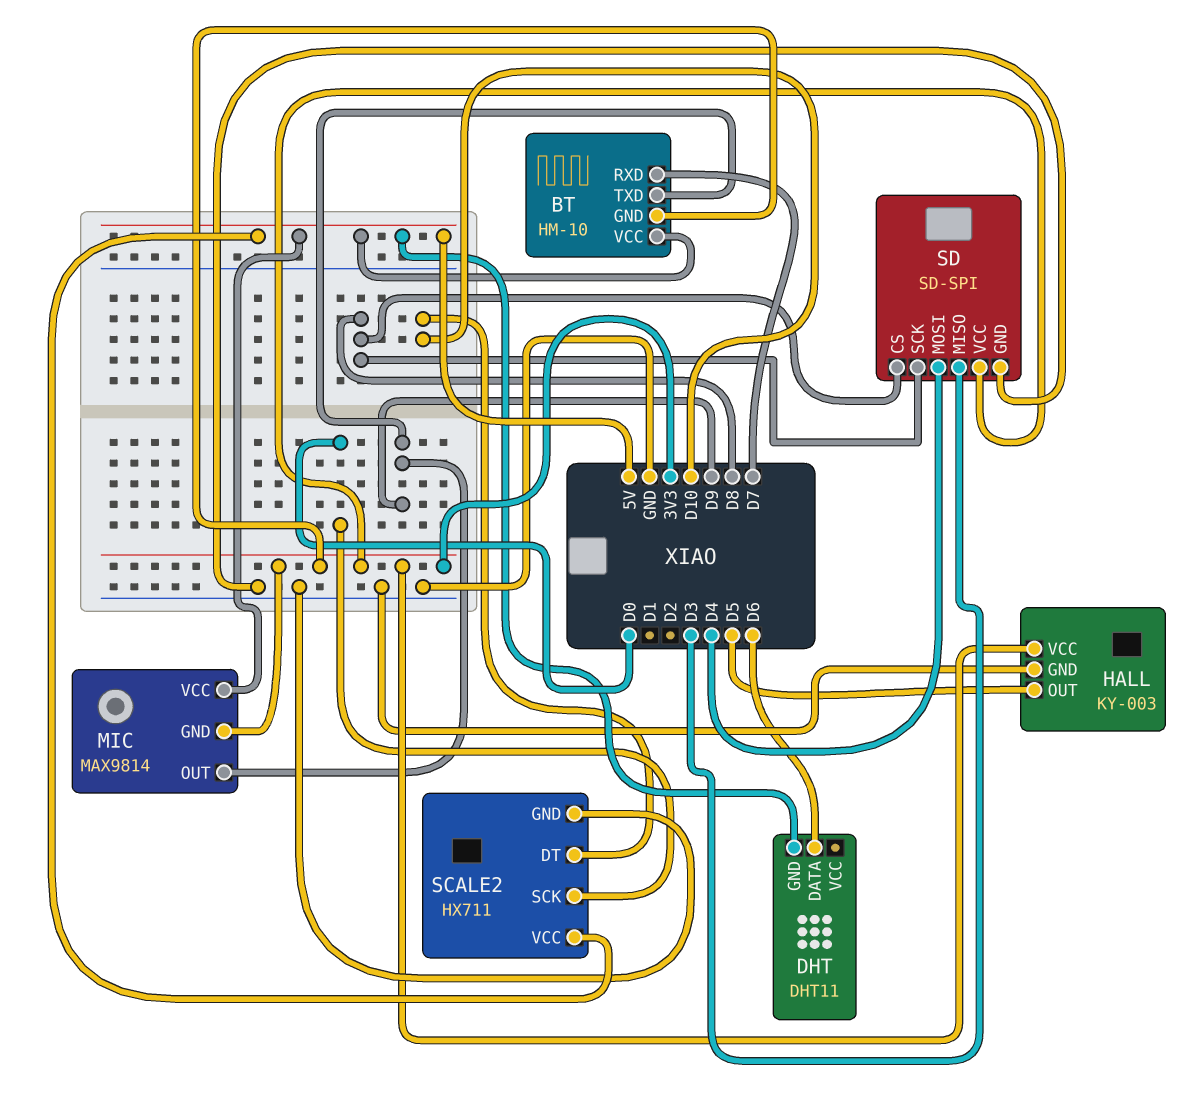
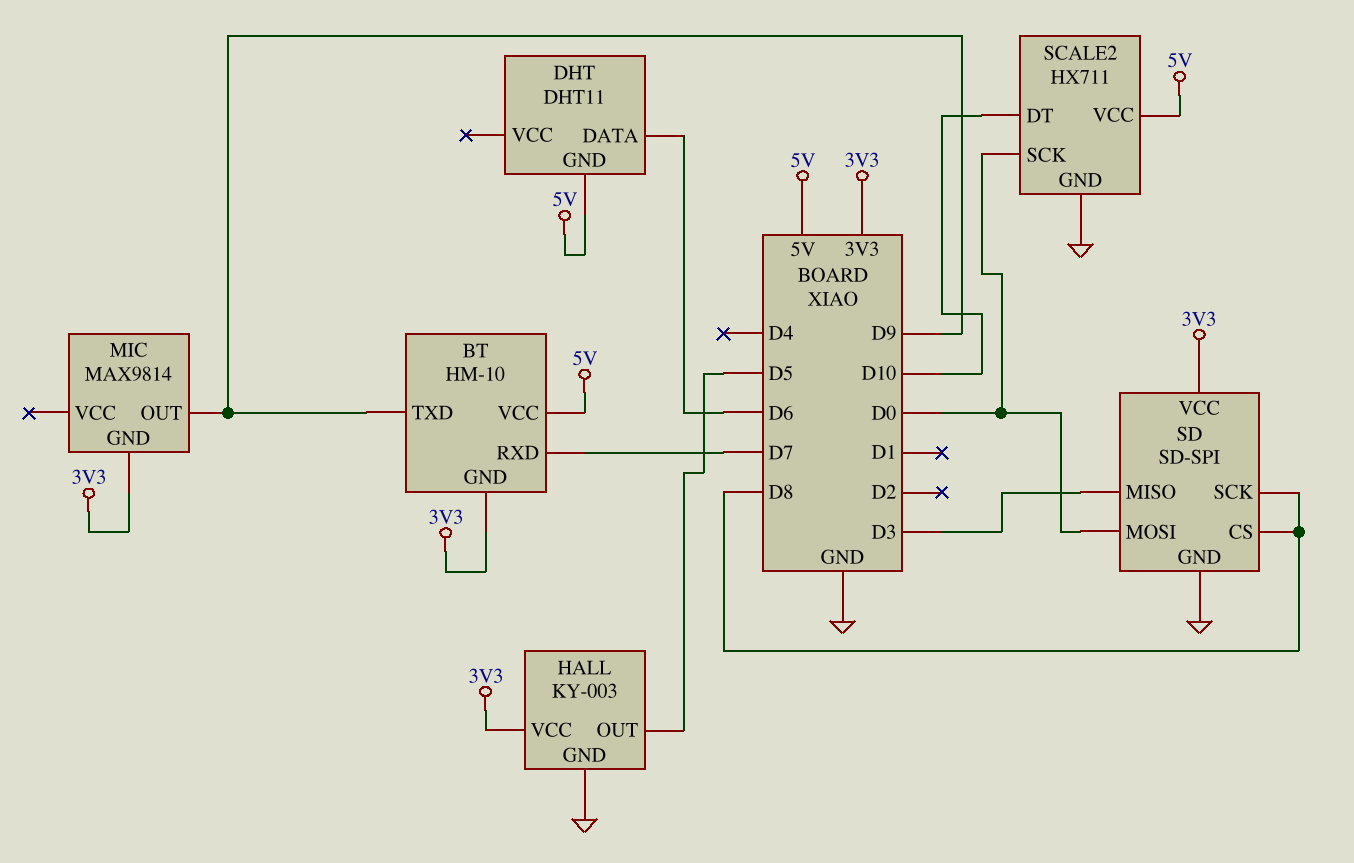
MIC pin VCC: 5V -> none
SD pin MOSI: D4 -> D0

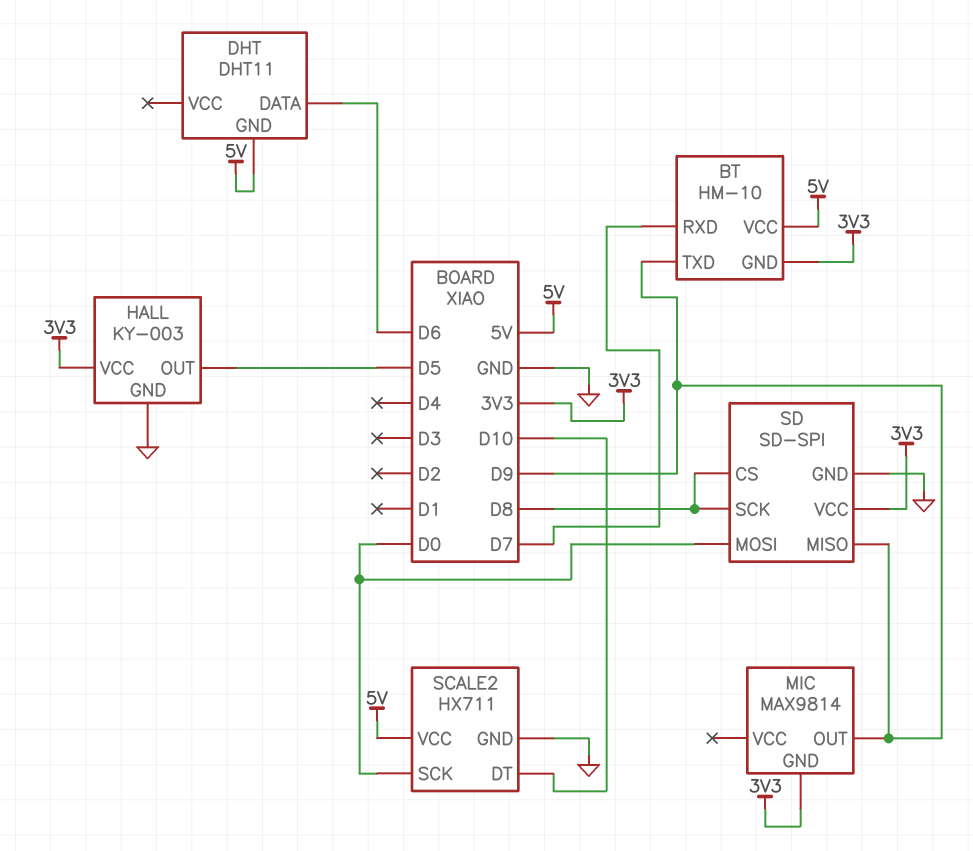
SD pin MISO: D3 -> D9

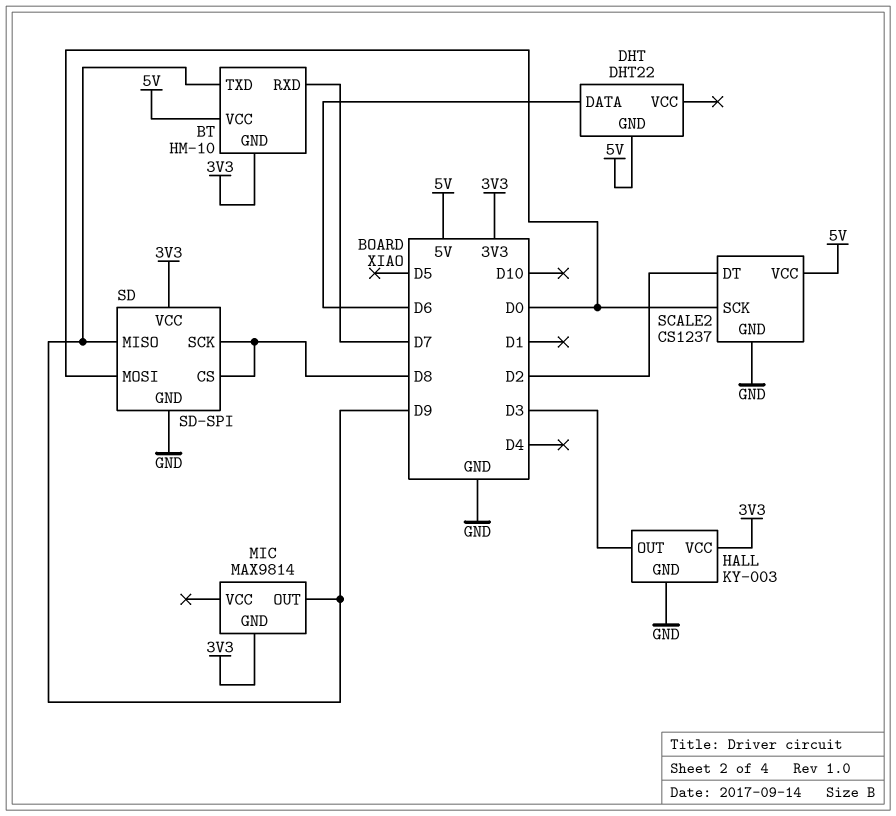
DHT: DHT11 -> DHT22
HALL pin OUT: D5 -> D3
SCALE2: HX711 -> CS1237
SCALE2 pin DT: D10 -> D2

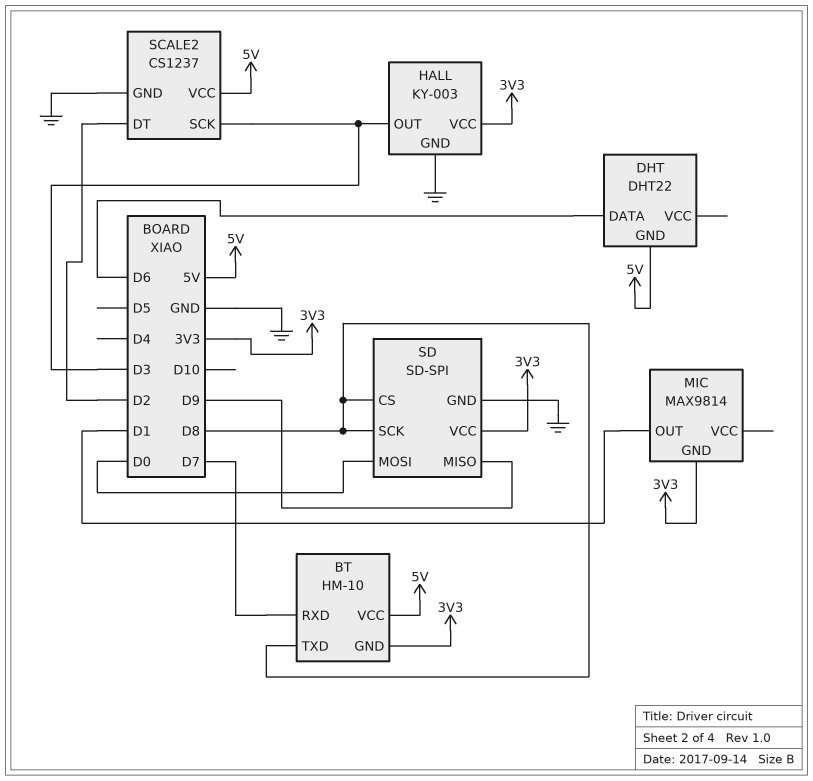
BT pin TXD: D9 -> D8
MIC pin OUT: D9 -> D1
SCALE2 pin SCK: D0 -> D3

